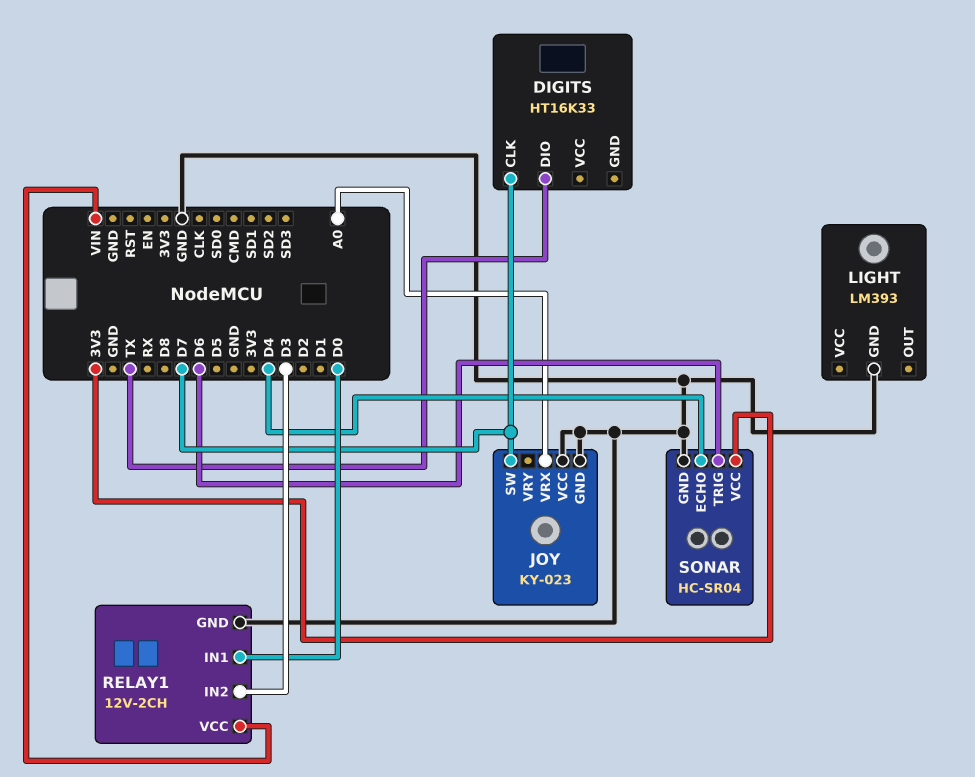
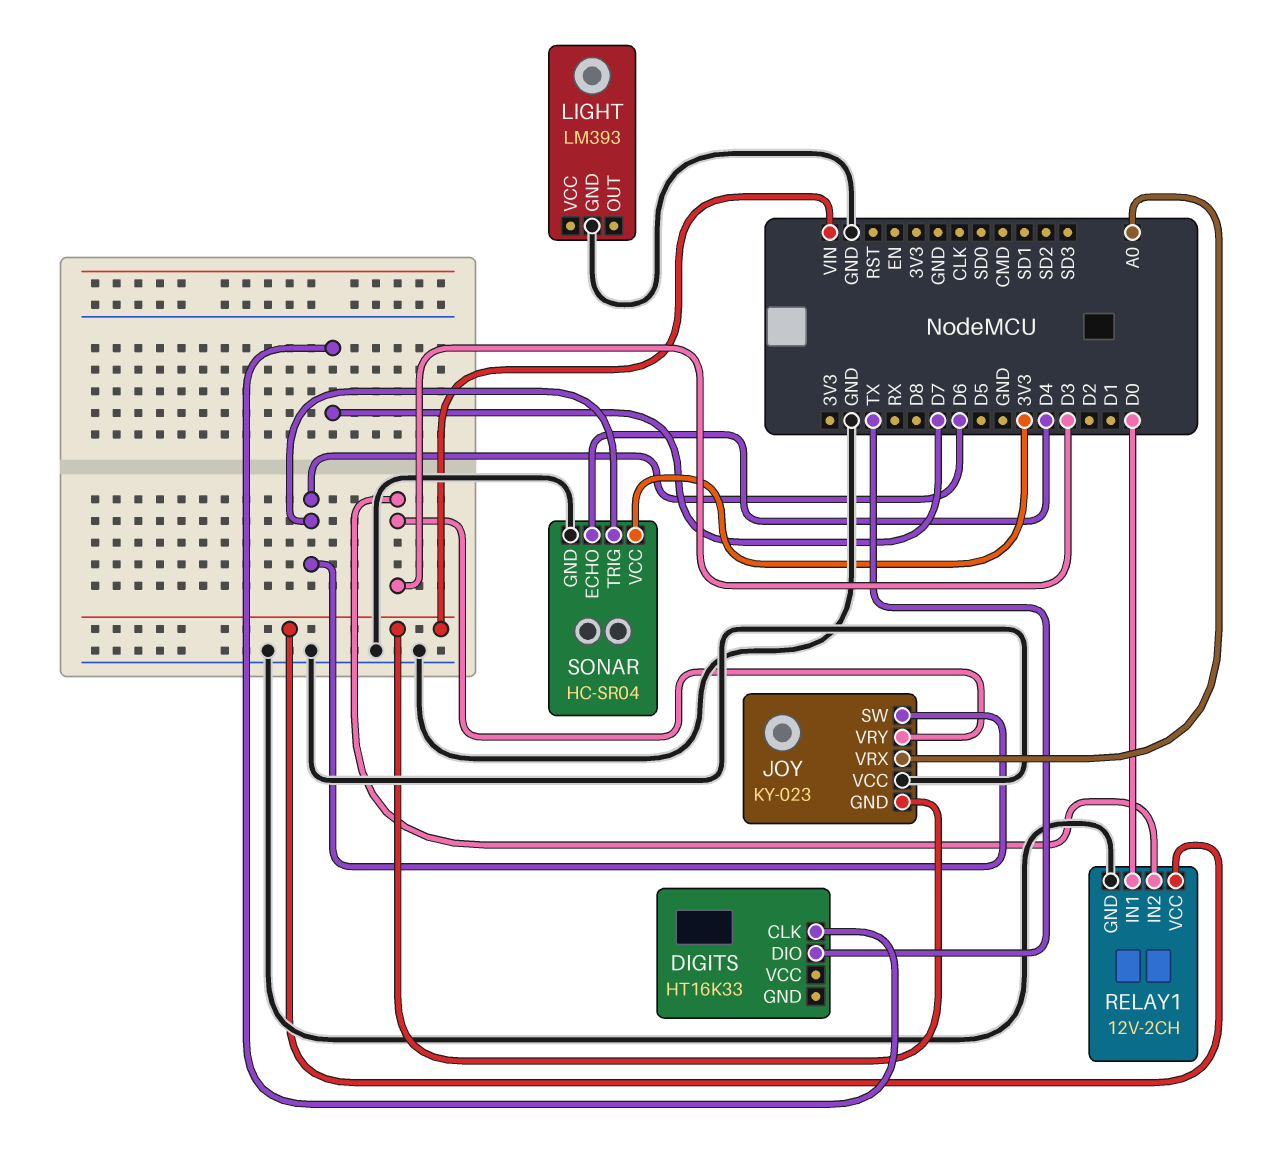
JOY pin GND: GND -> VIN
JOY pin SW: D7 -> D6
JOY pin VRY: none -> D3

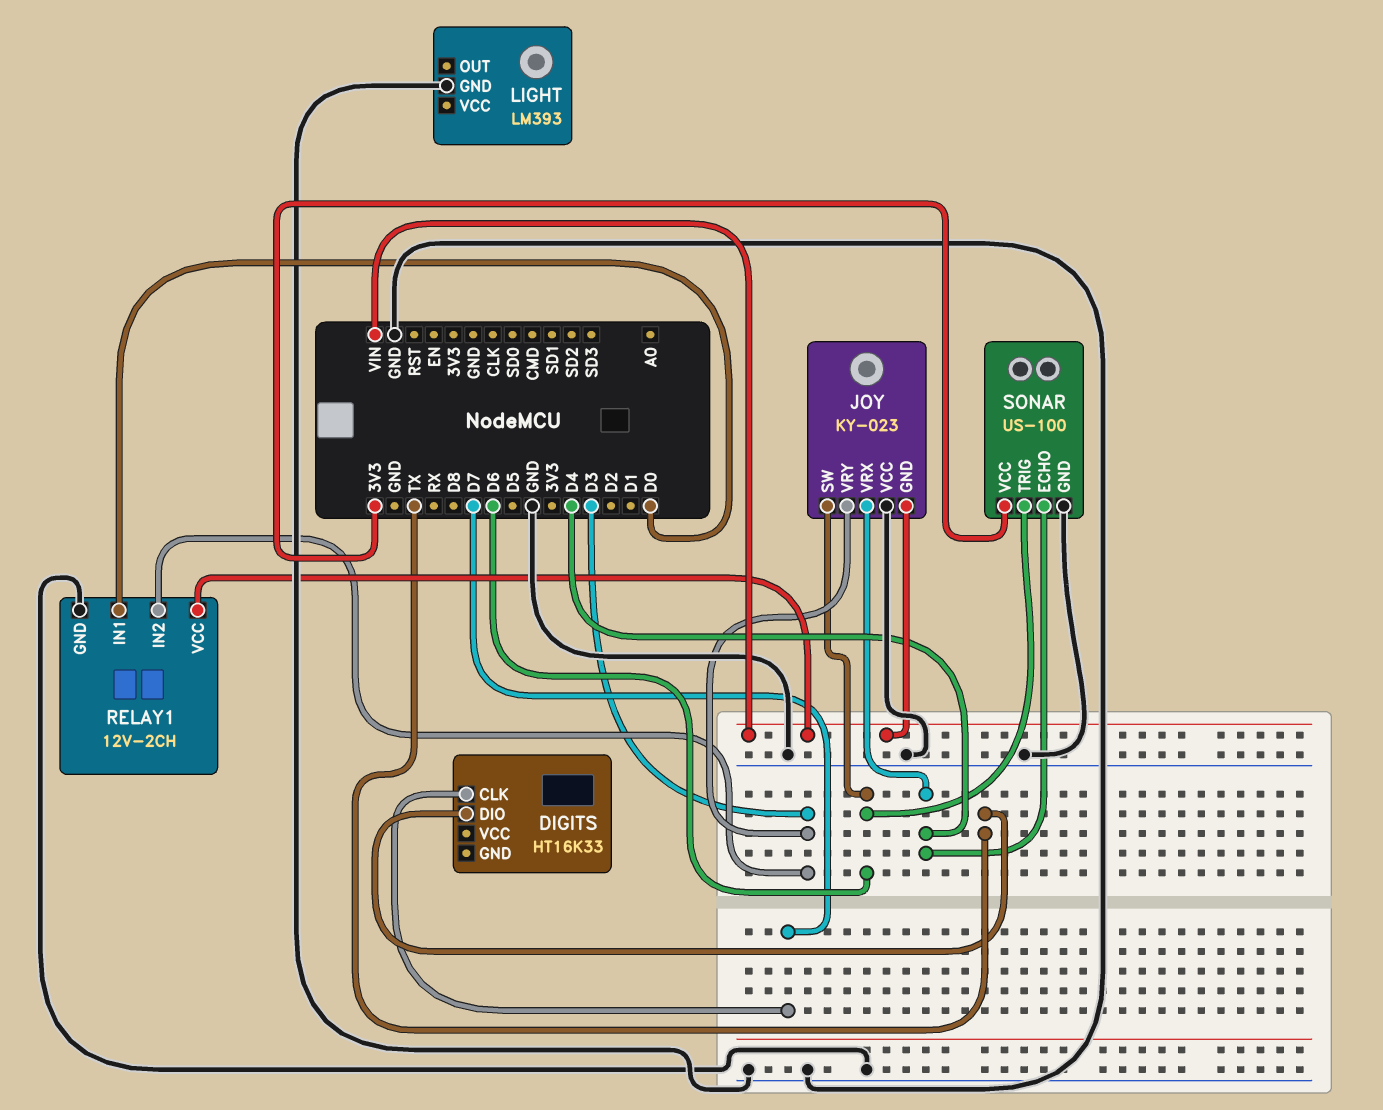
JOY pin VRX: A0 -> D4
SONAR: HC-SR04 -> US-100

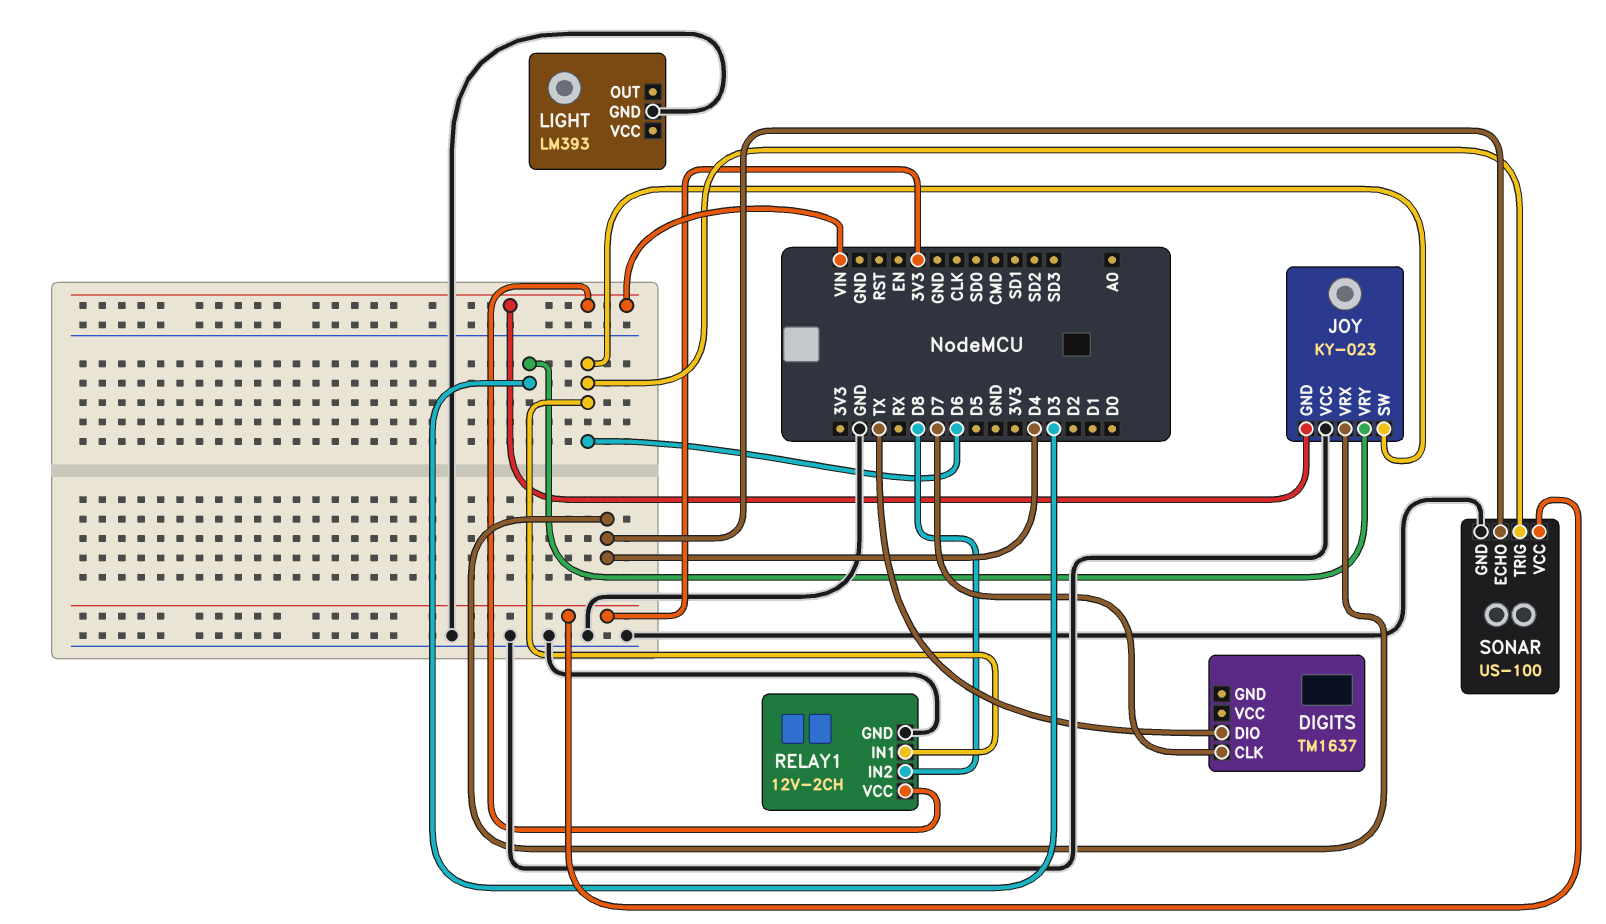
DIGITS: HT16K33 -> TM1637
RELAY1 pin IN1: D0 -> D6
RELAY1 pin IN2: D3 -> D8

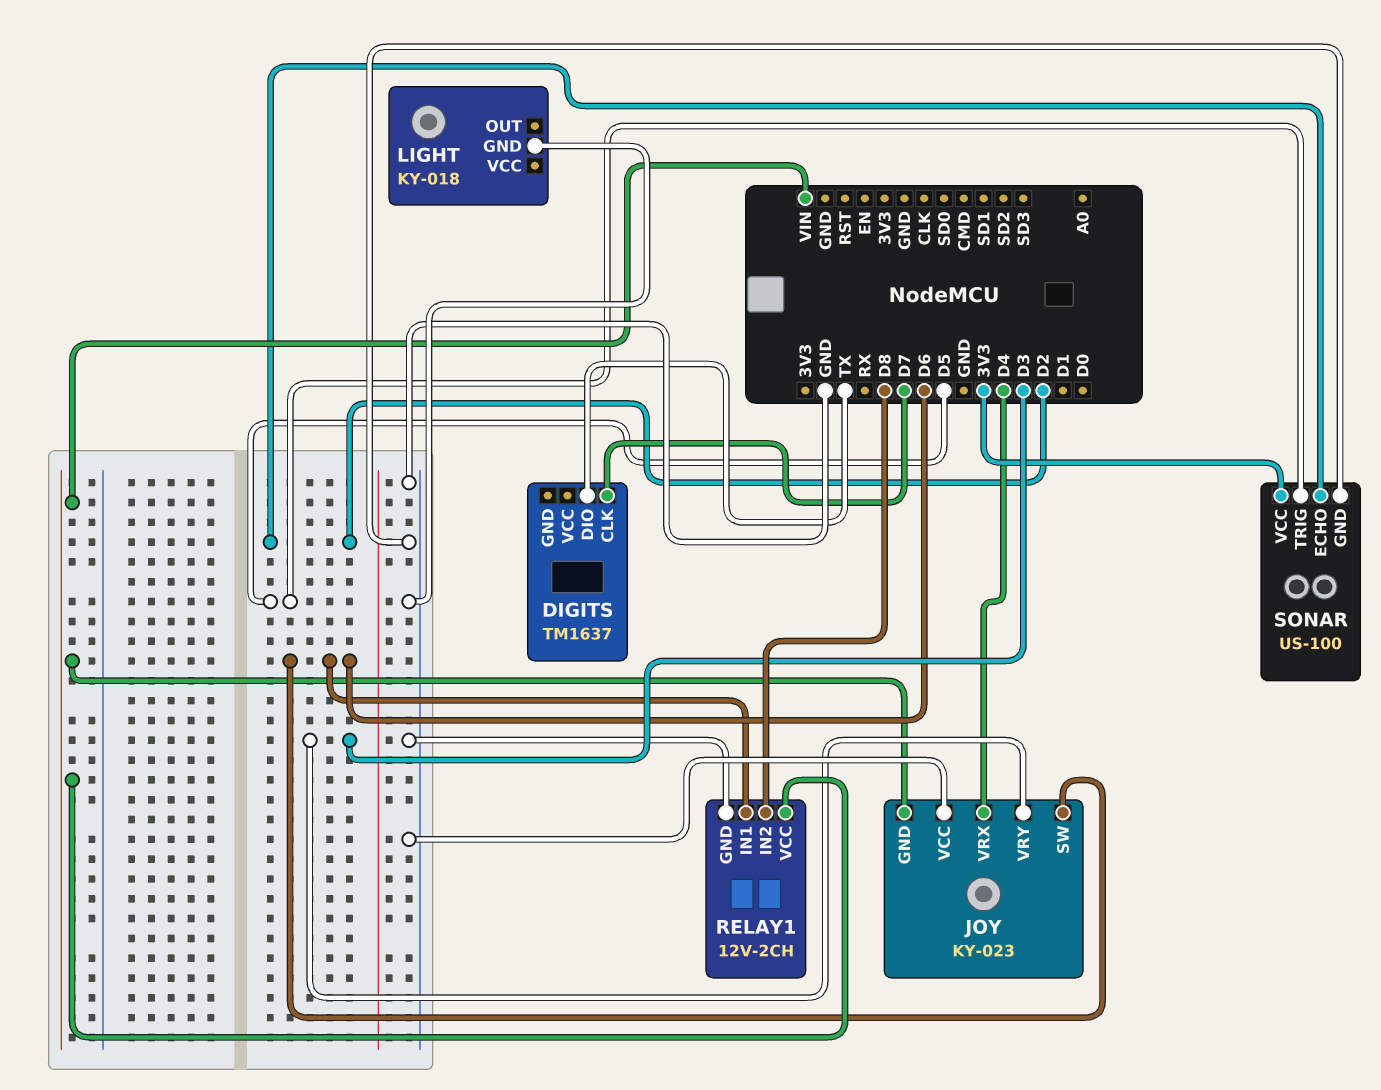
LIGHT: LM393 -> KY-018
SONAR pin ECHO: D4 -> D2
SONAR pin TRIG: D6 -> D5

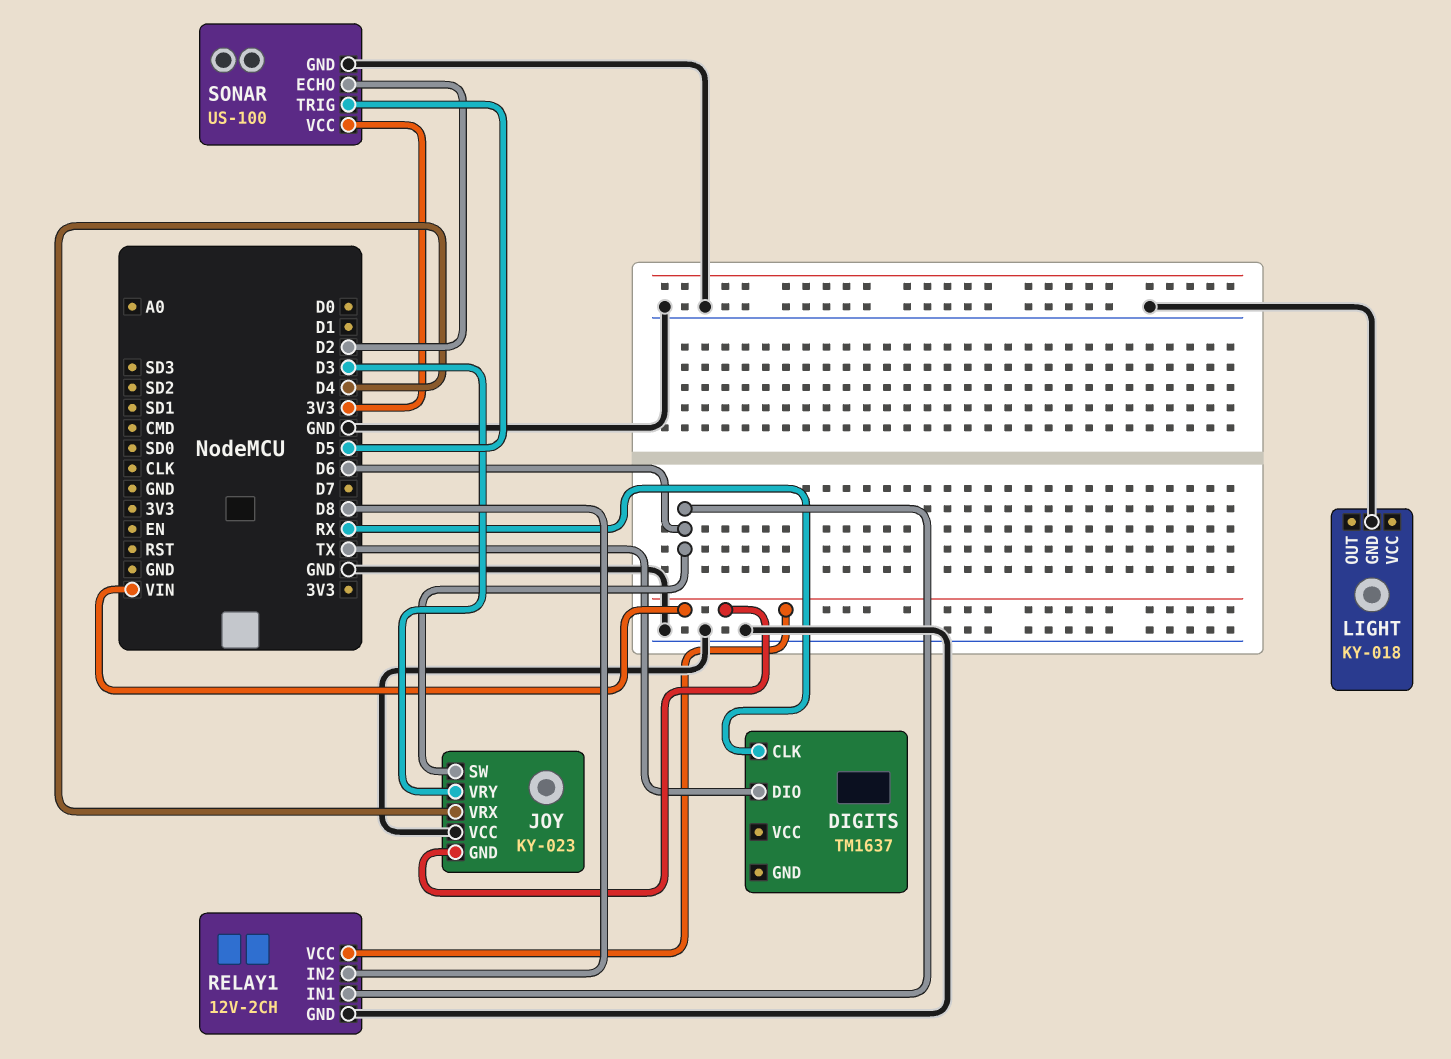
DIGITS pin CLK: D7 -> RX

